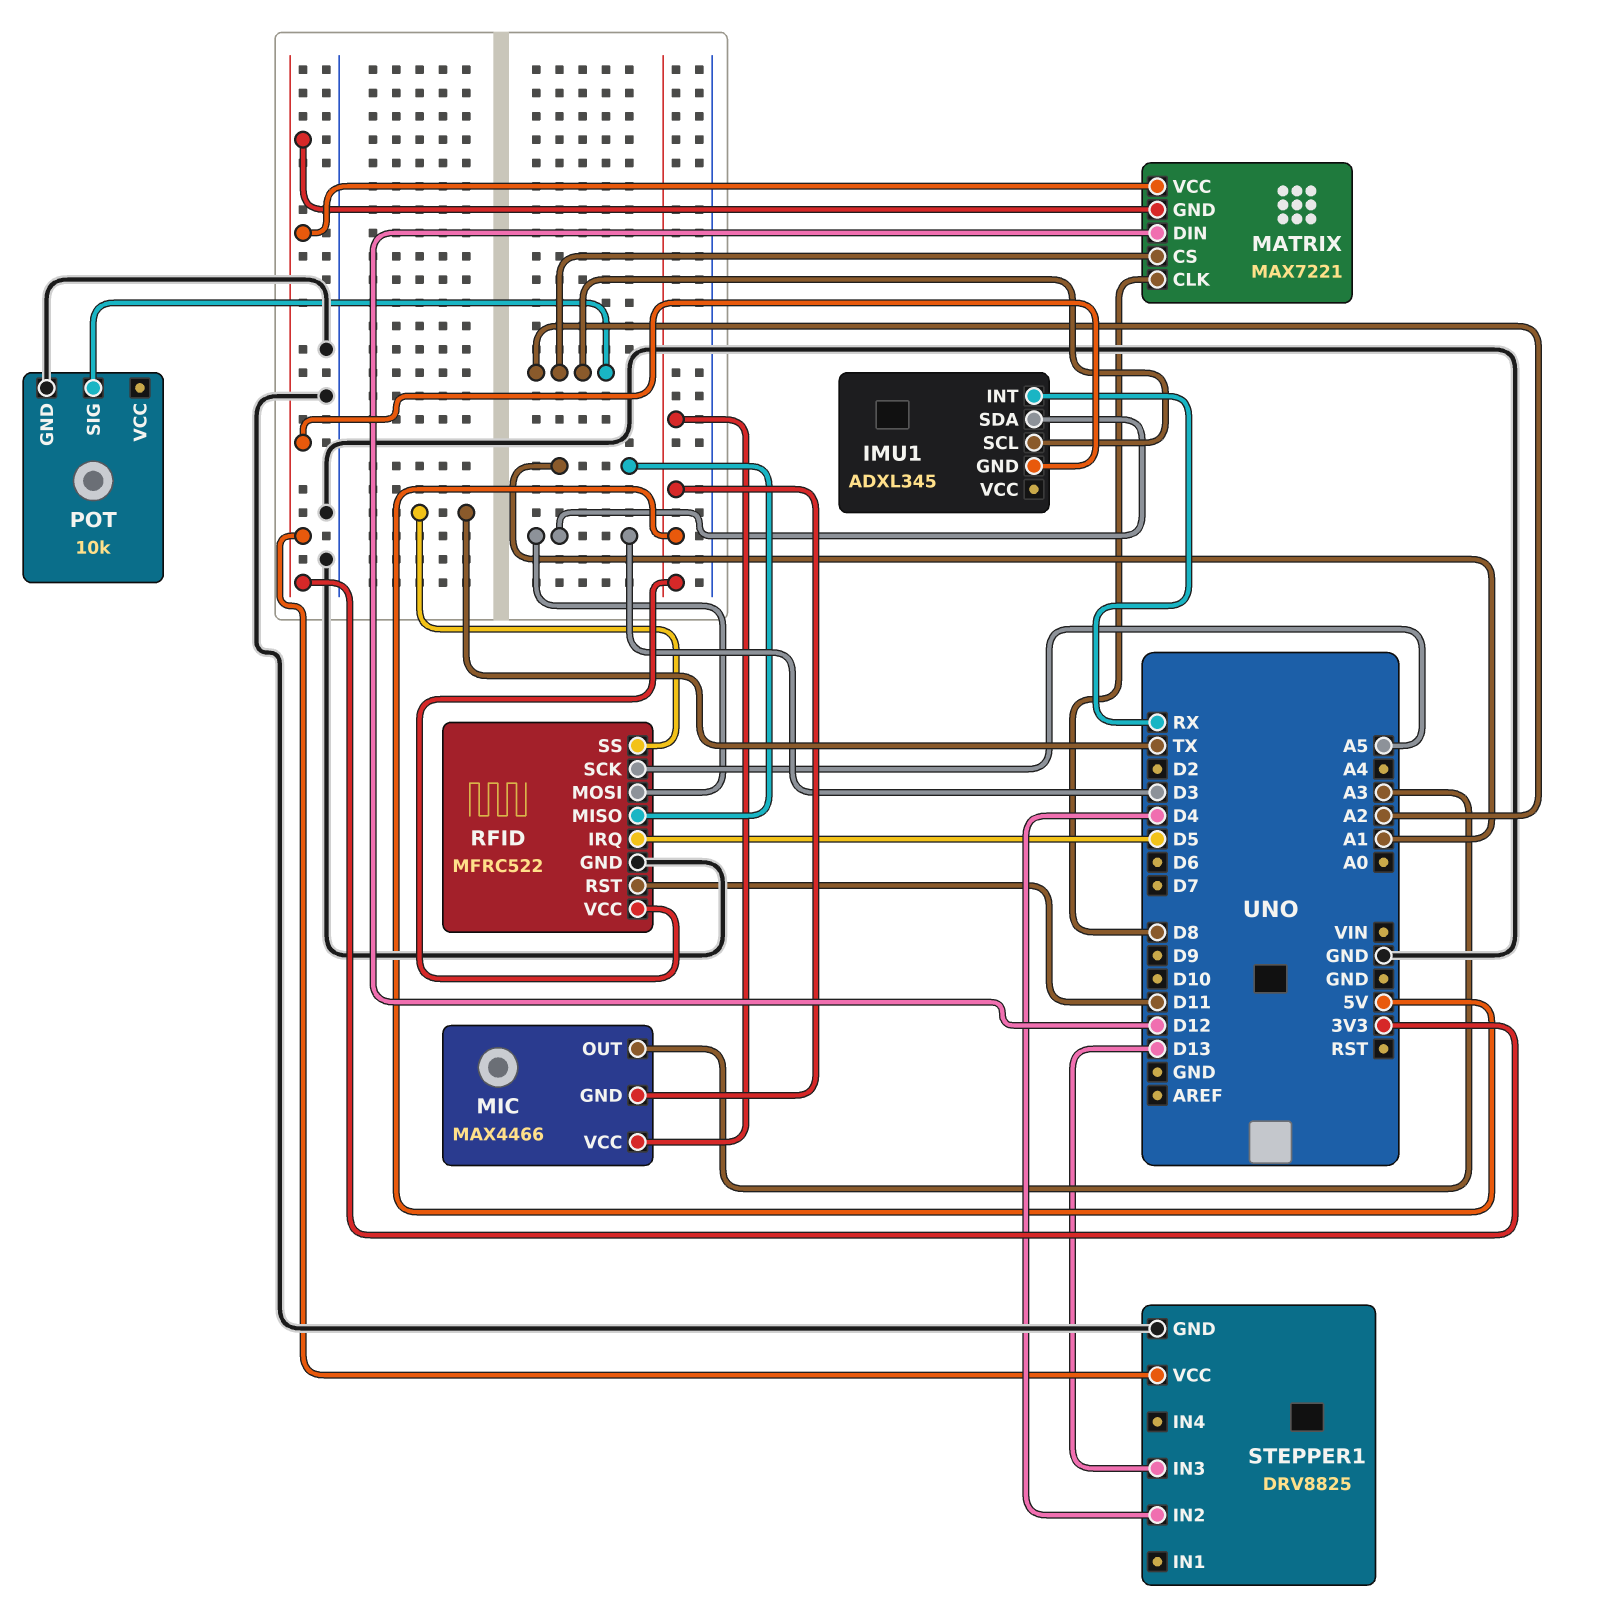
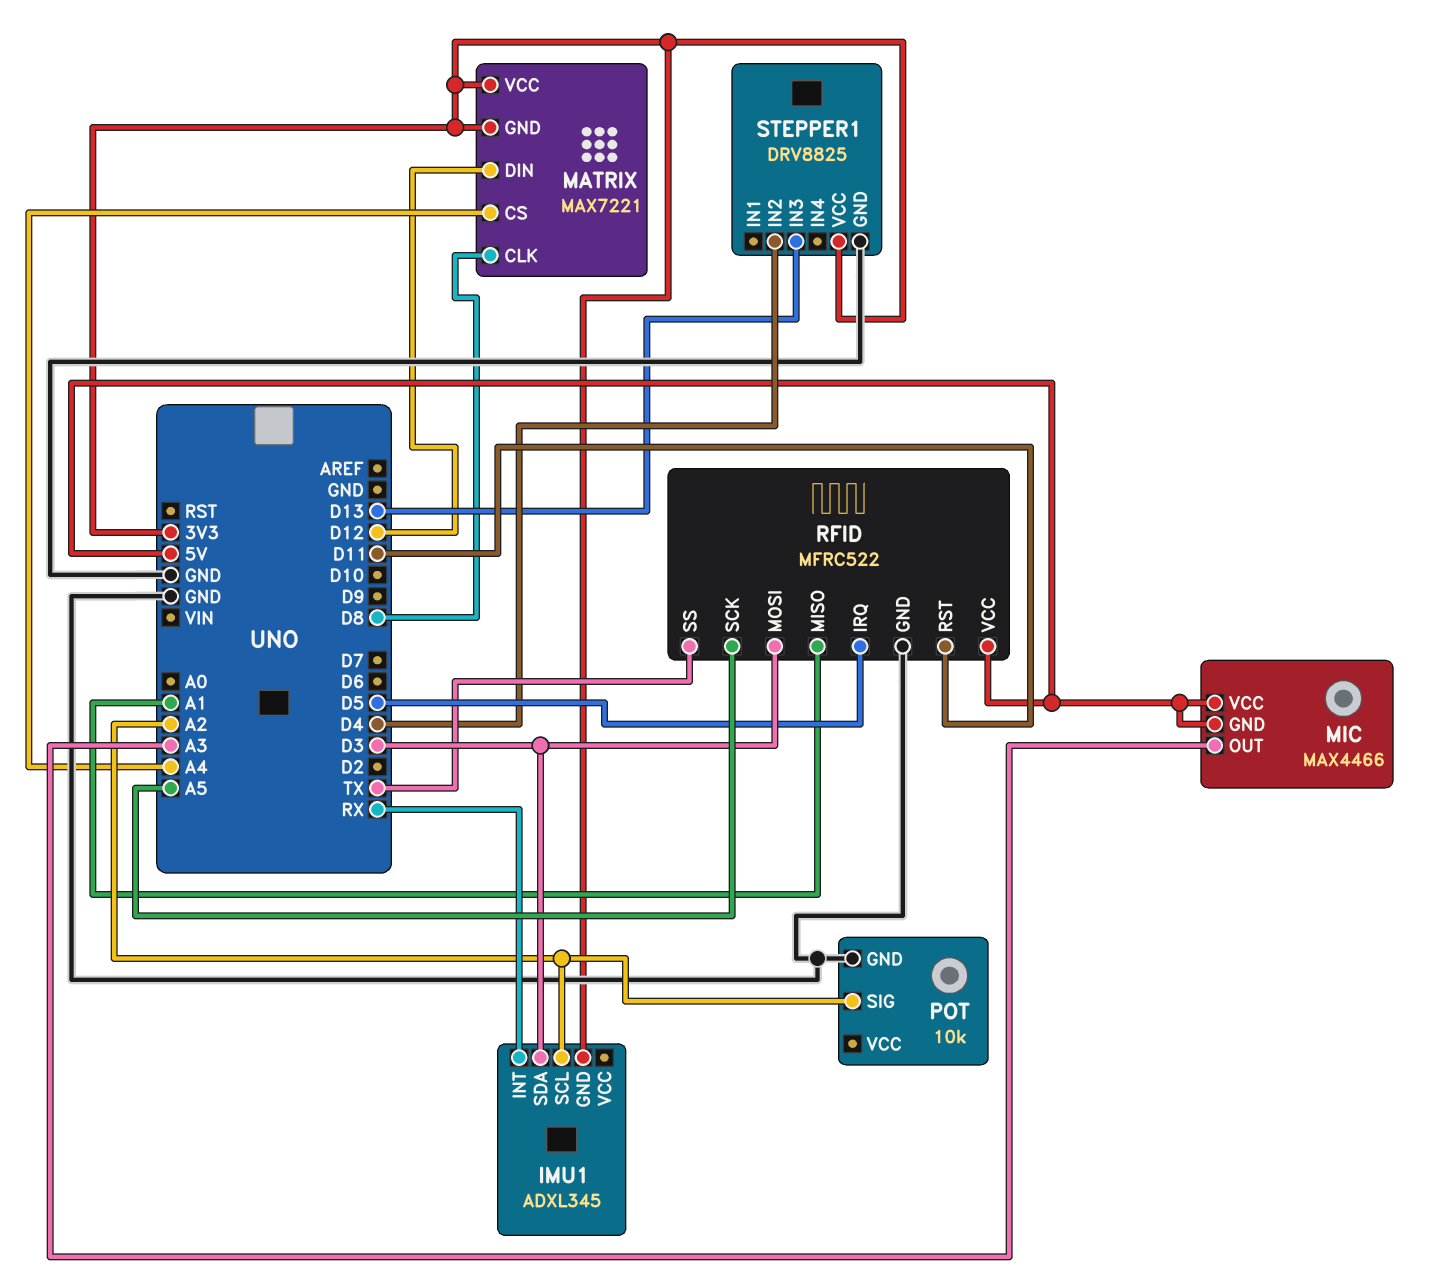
MATRIX pin CS: A2 -> A4

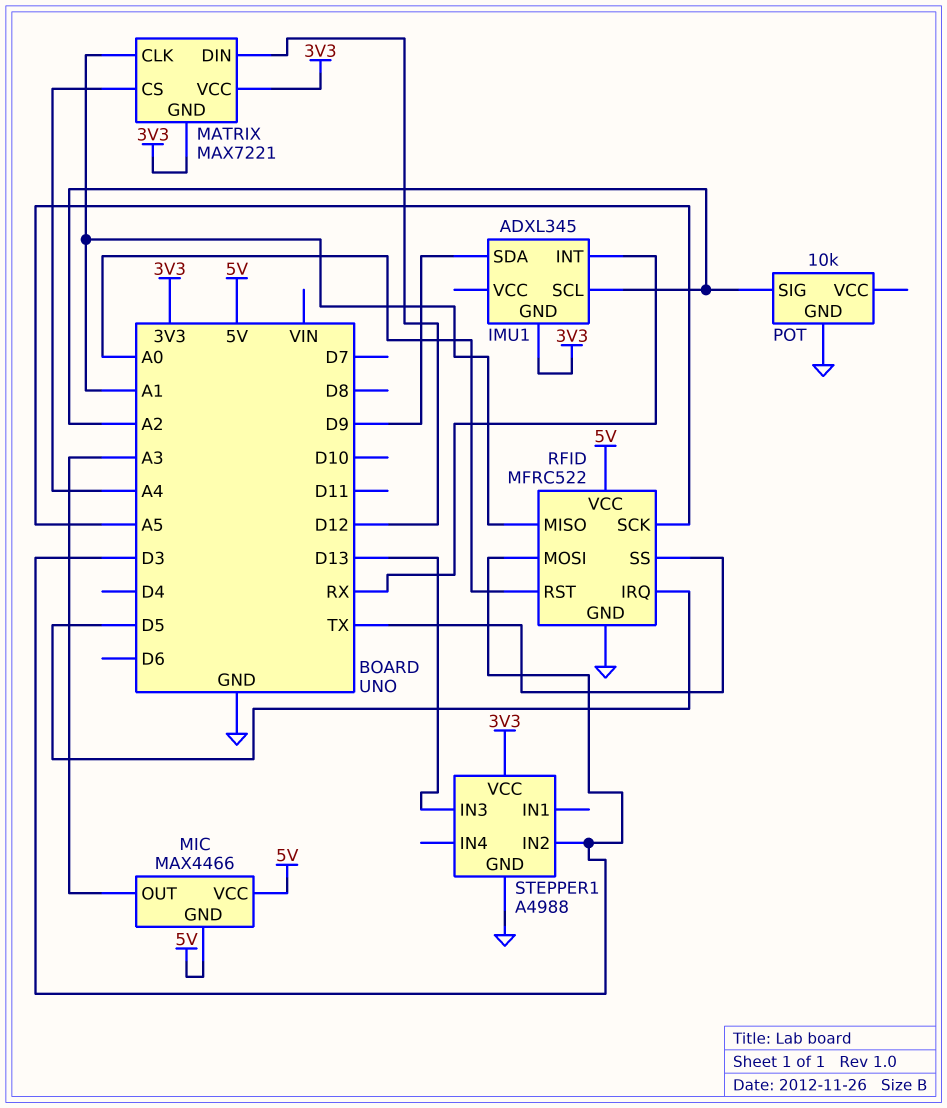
IMU1 pin SDA: D3 -> D9
MATRIX pin CLK: D8 -> A1
RFID pin RST: D11 -> A0
STEPPER1: DRV8825 -> A4988
STEPPER1 pin IN2: D4 -> D3

